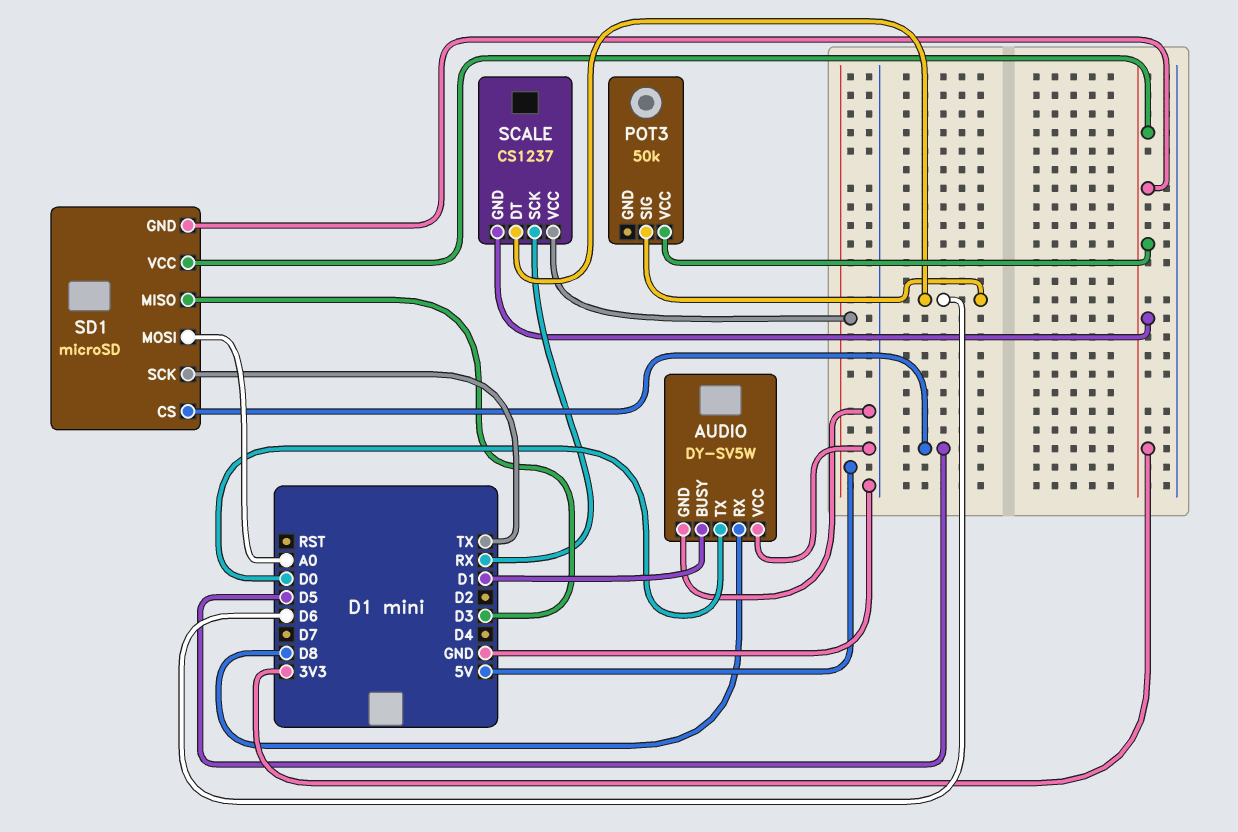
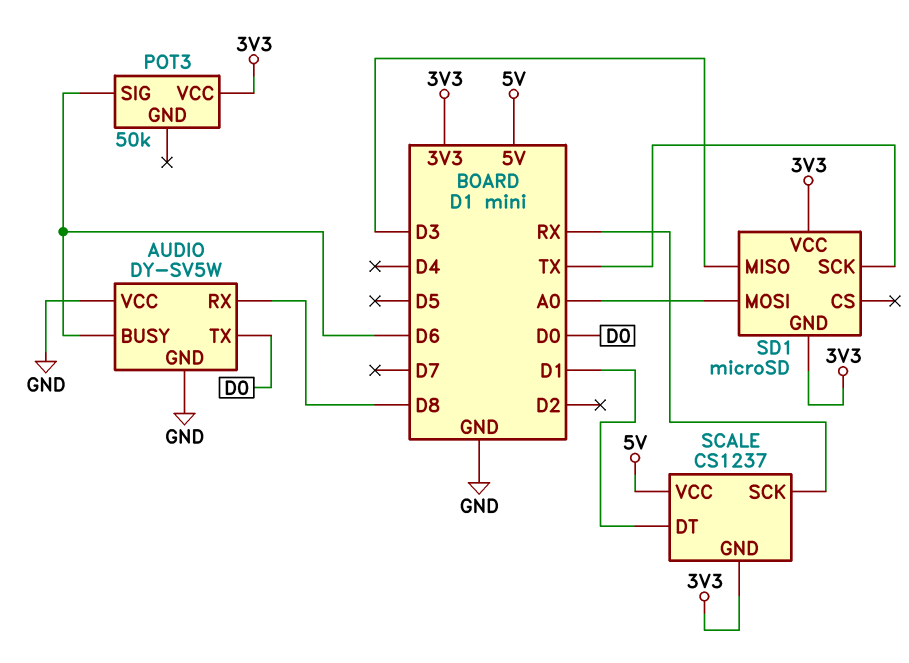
AUDIO pin BUSY: D1 -> D6
SCALE pin DT: D6 -> D1
SD1 pin CS: D5 -> none

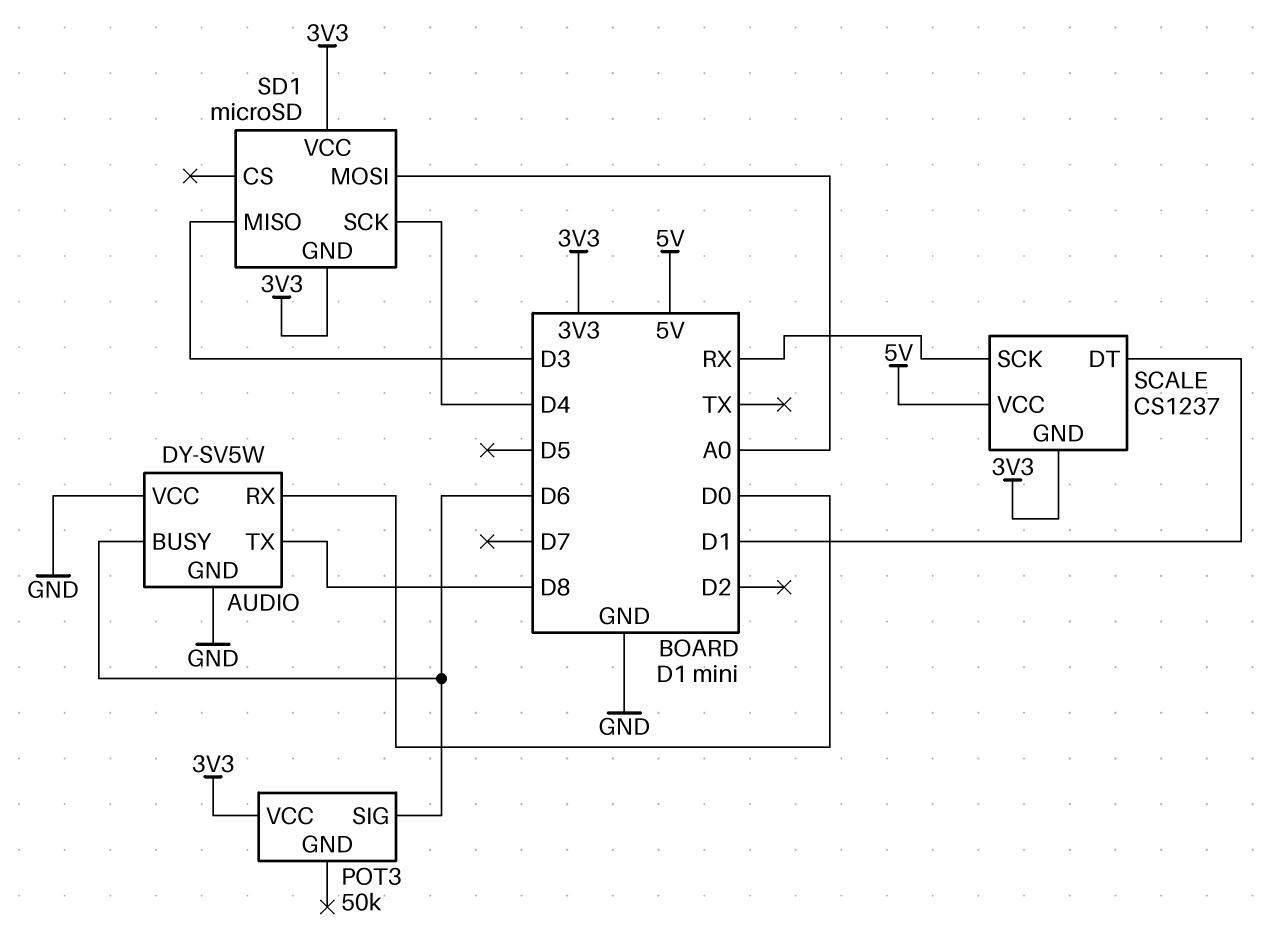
AUDIO pin RX: D8 -> D0
AUDIO pin TX: D0 -> D8
SD1 pin SCK: TX -> D4

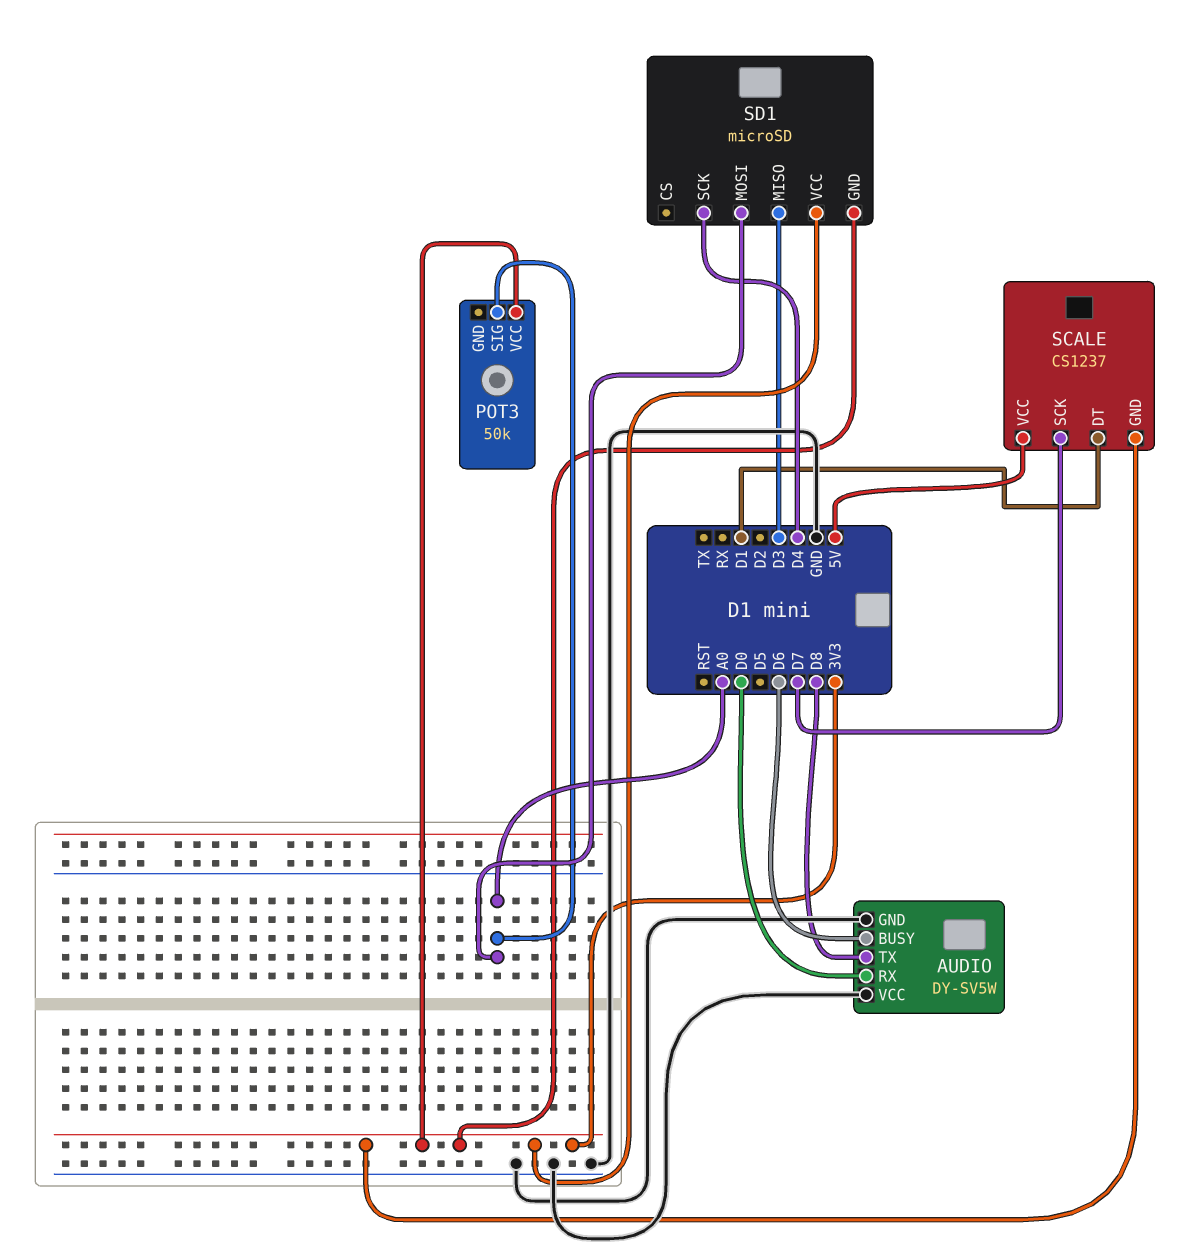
POT3 pin SIG: D6 -> A0
SCALE pin SCK: RX -> D7

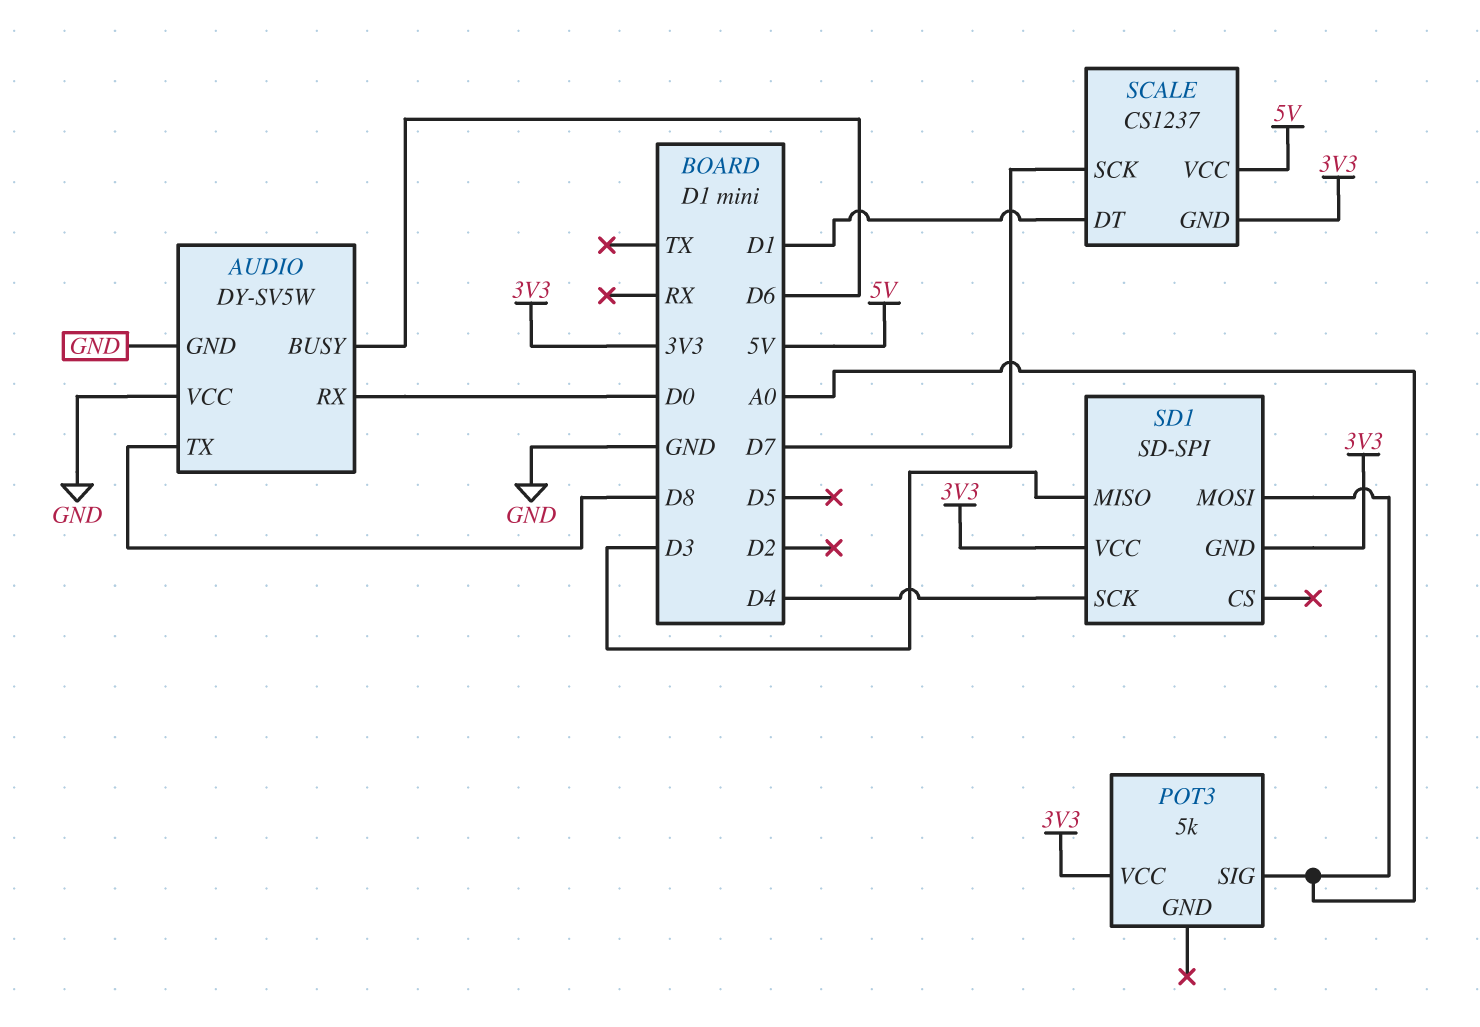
POT3: 50k -> 5k
SD1: microSD -> SD-SPI

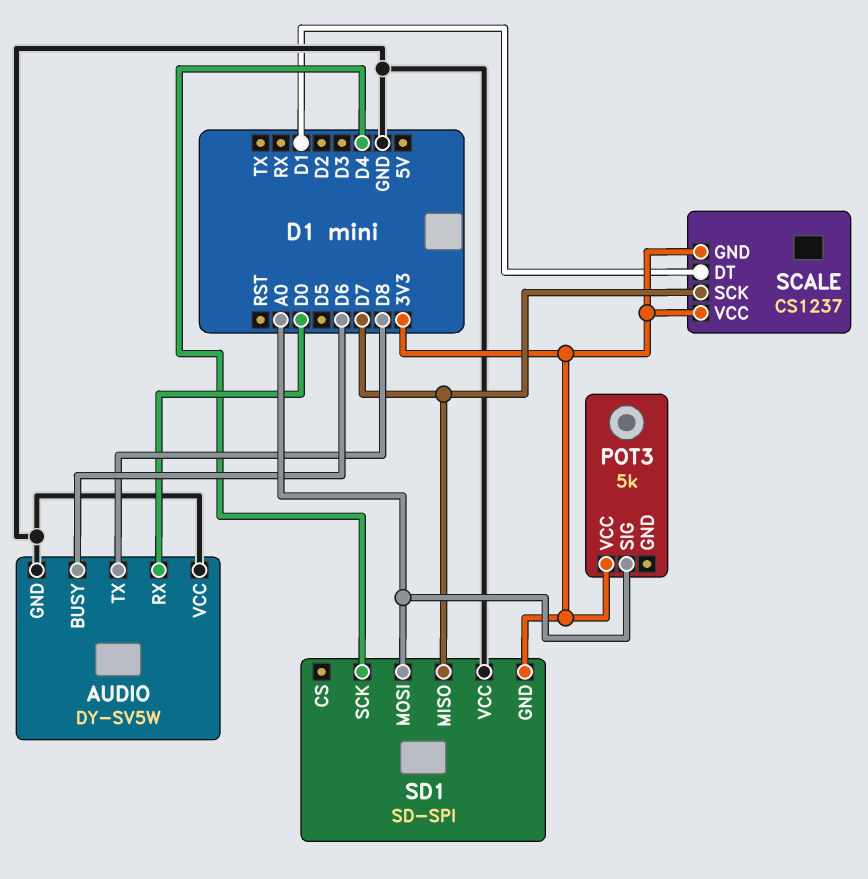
SCALE pin VCC: 5V -> 3V3
SD1 pin MISO: D3 -> D7
SD1 pin VCC: 3V3 -> GND

